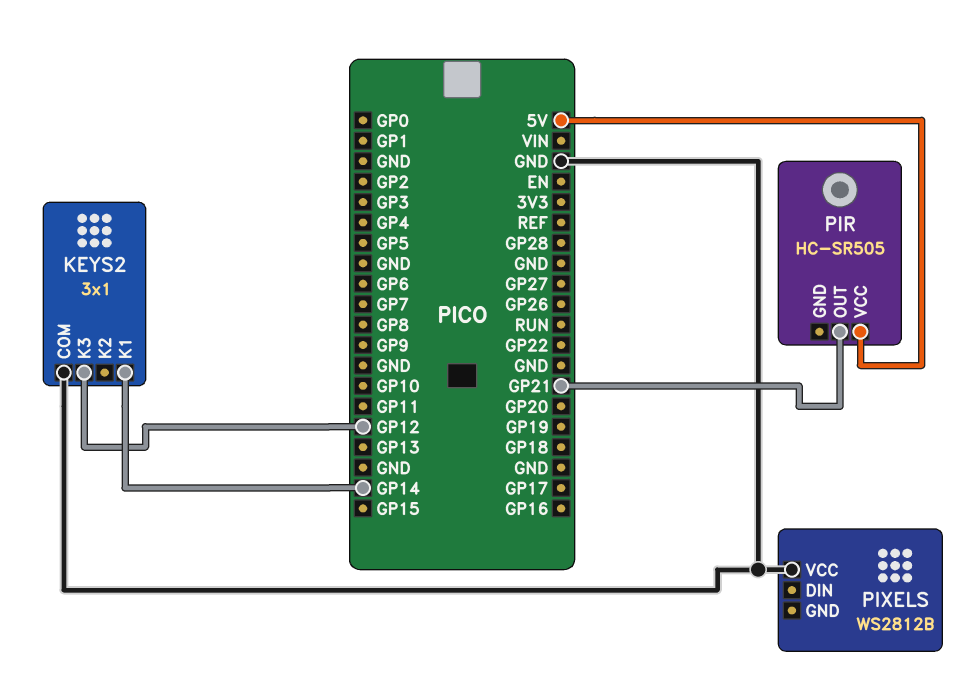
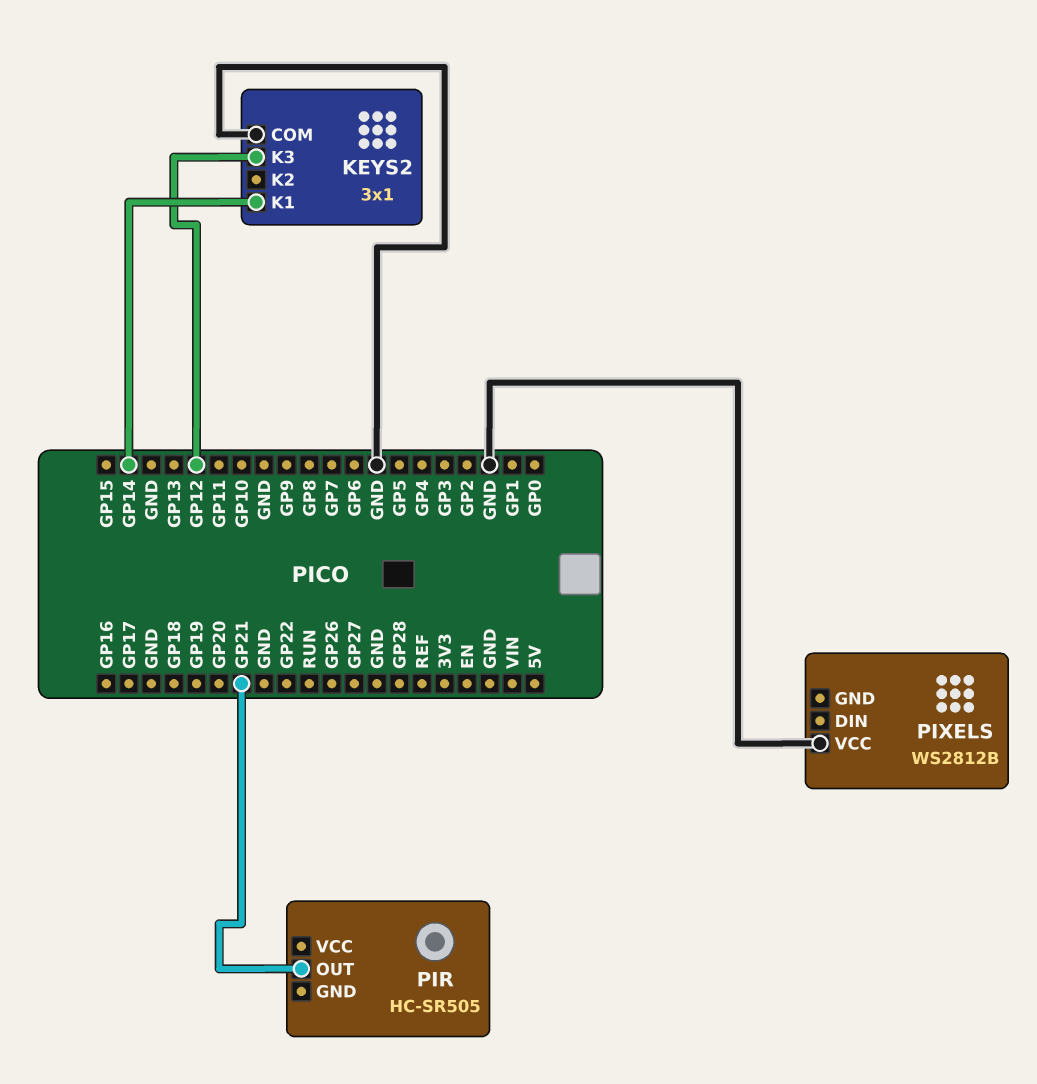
PIR pin VCC: 5V -> none

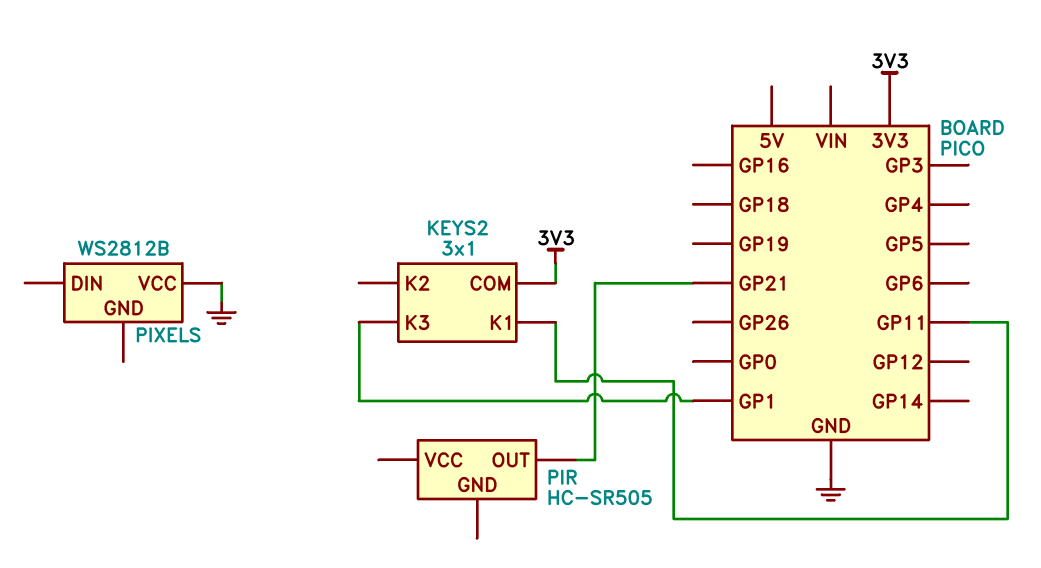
KEYS2 pin COM: GND -> 3V3
KEYS2 pin K1: GP14 -> GP11
KEYS2 pin K3: GP12 -> GP1

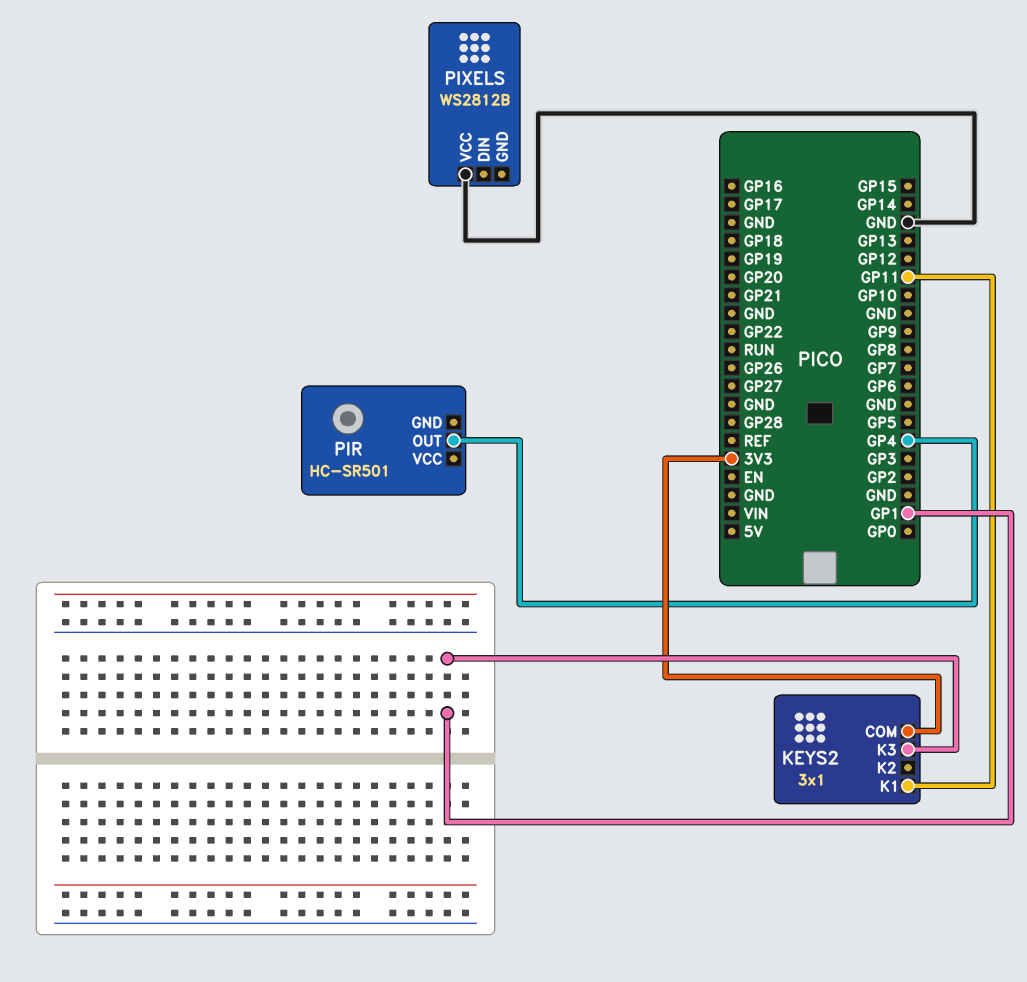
PIR: HC-SR505 -> HC-SR501
PIR pin OUT: GP21 -> GP4

